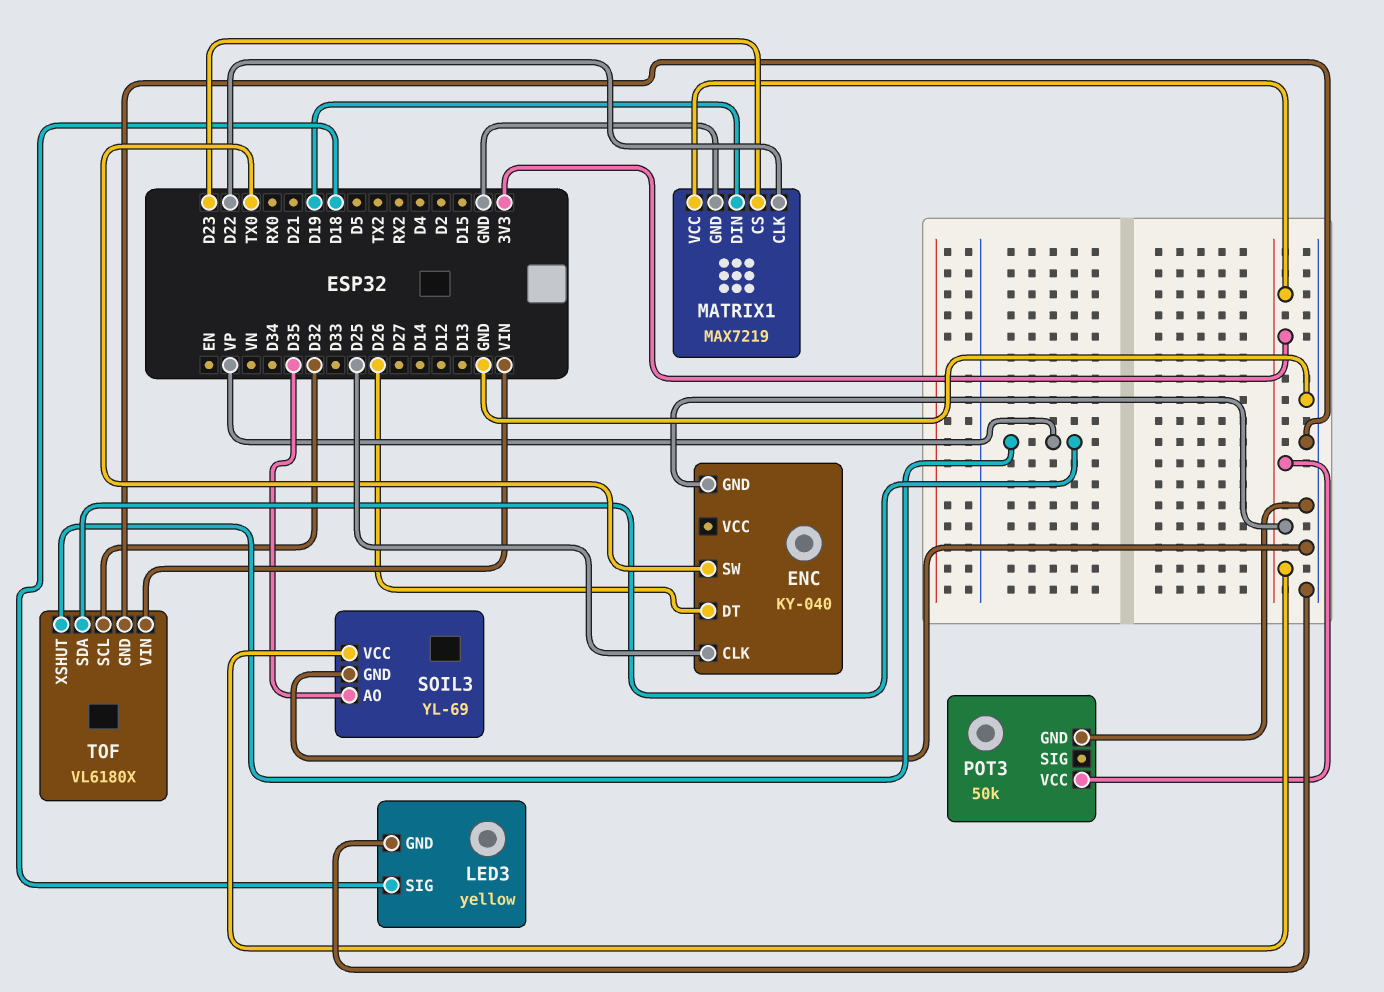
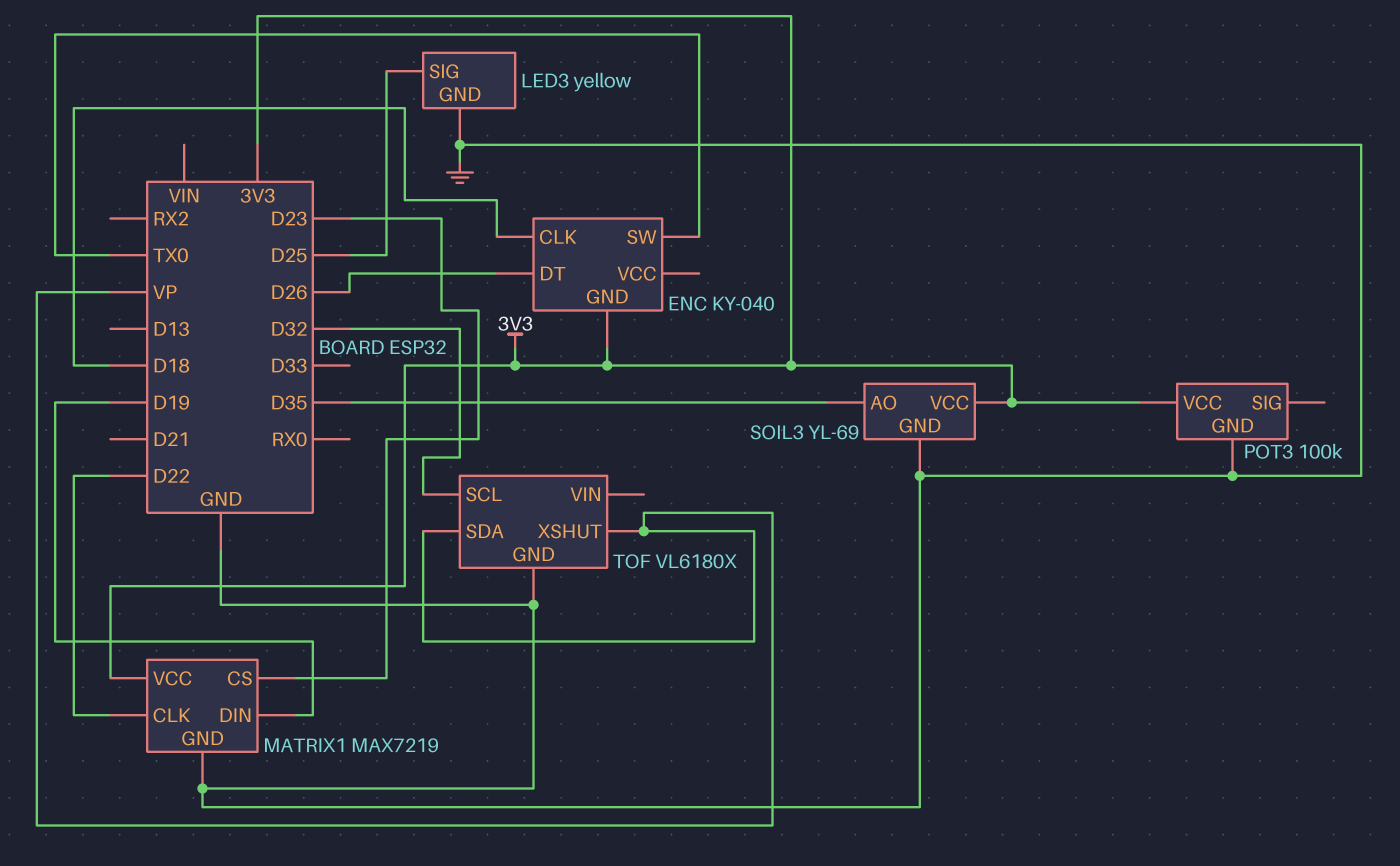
ENC pin CLK: D25 -> D18
LED3 pin SIG: D18 -> D25
POT3: 50k -> 100k
TOF pin VIN: VIN -> none

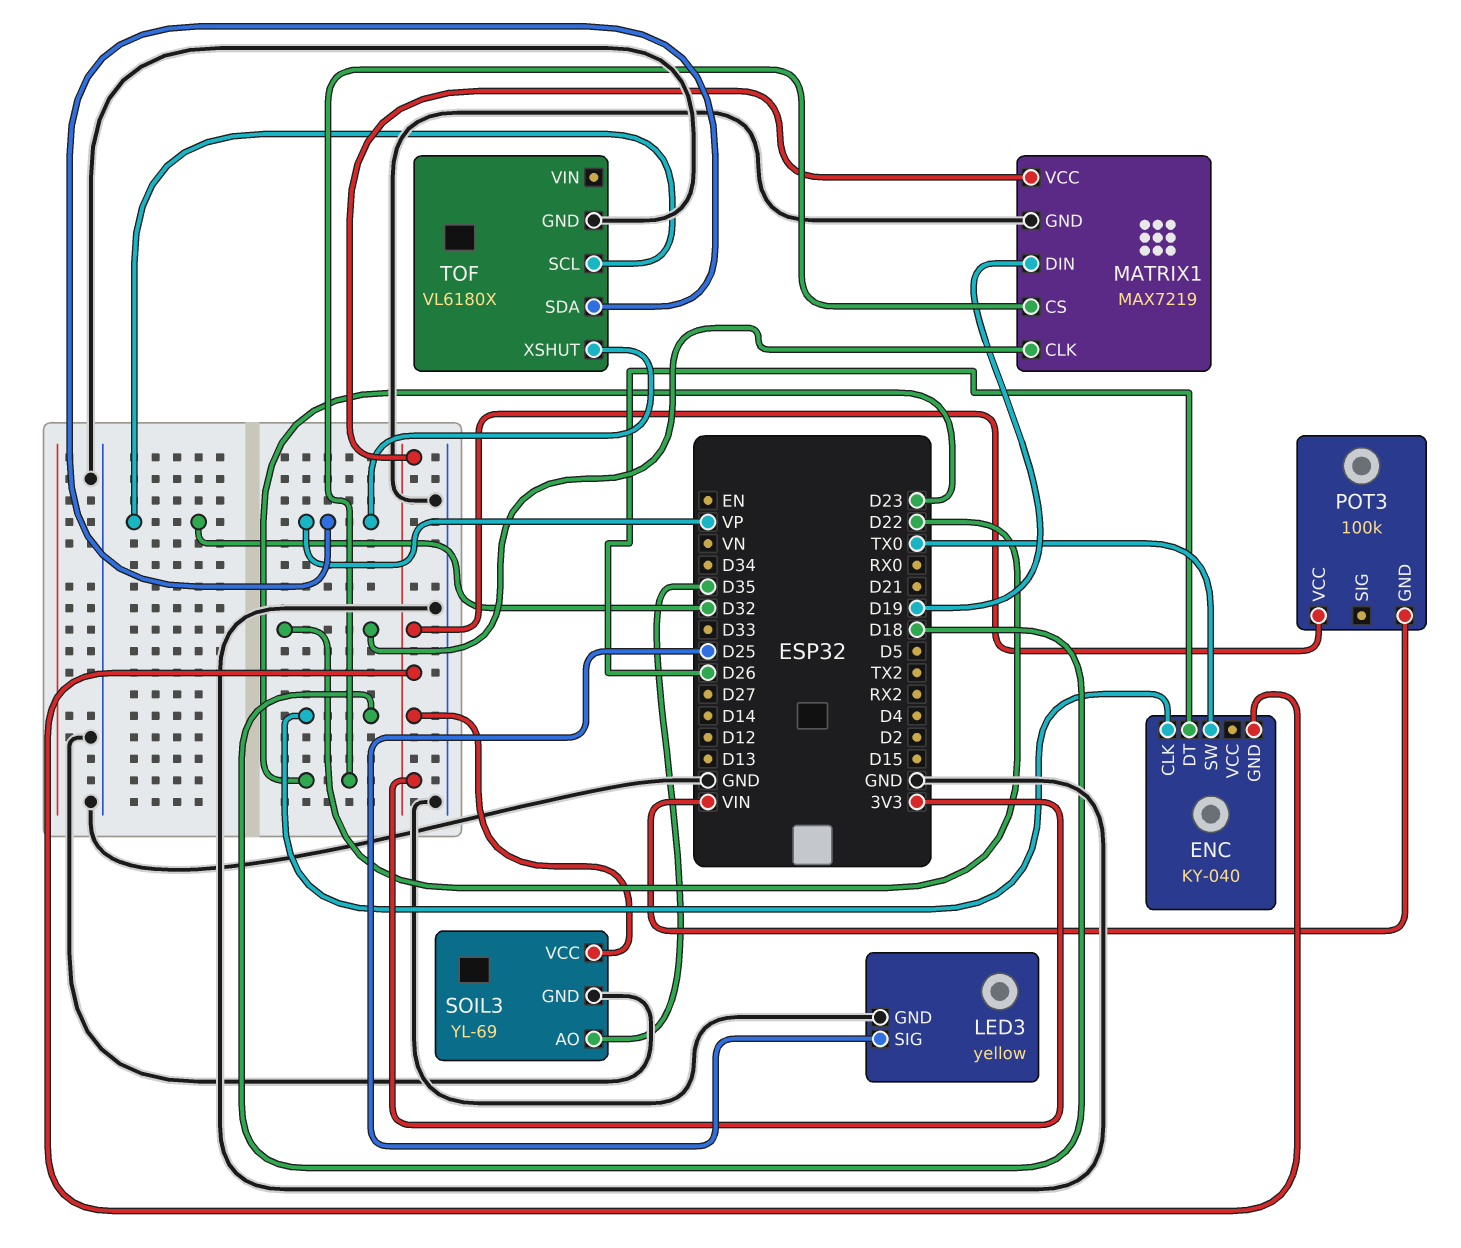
POT3 pin GND: GND -> VIN

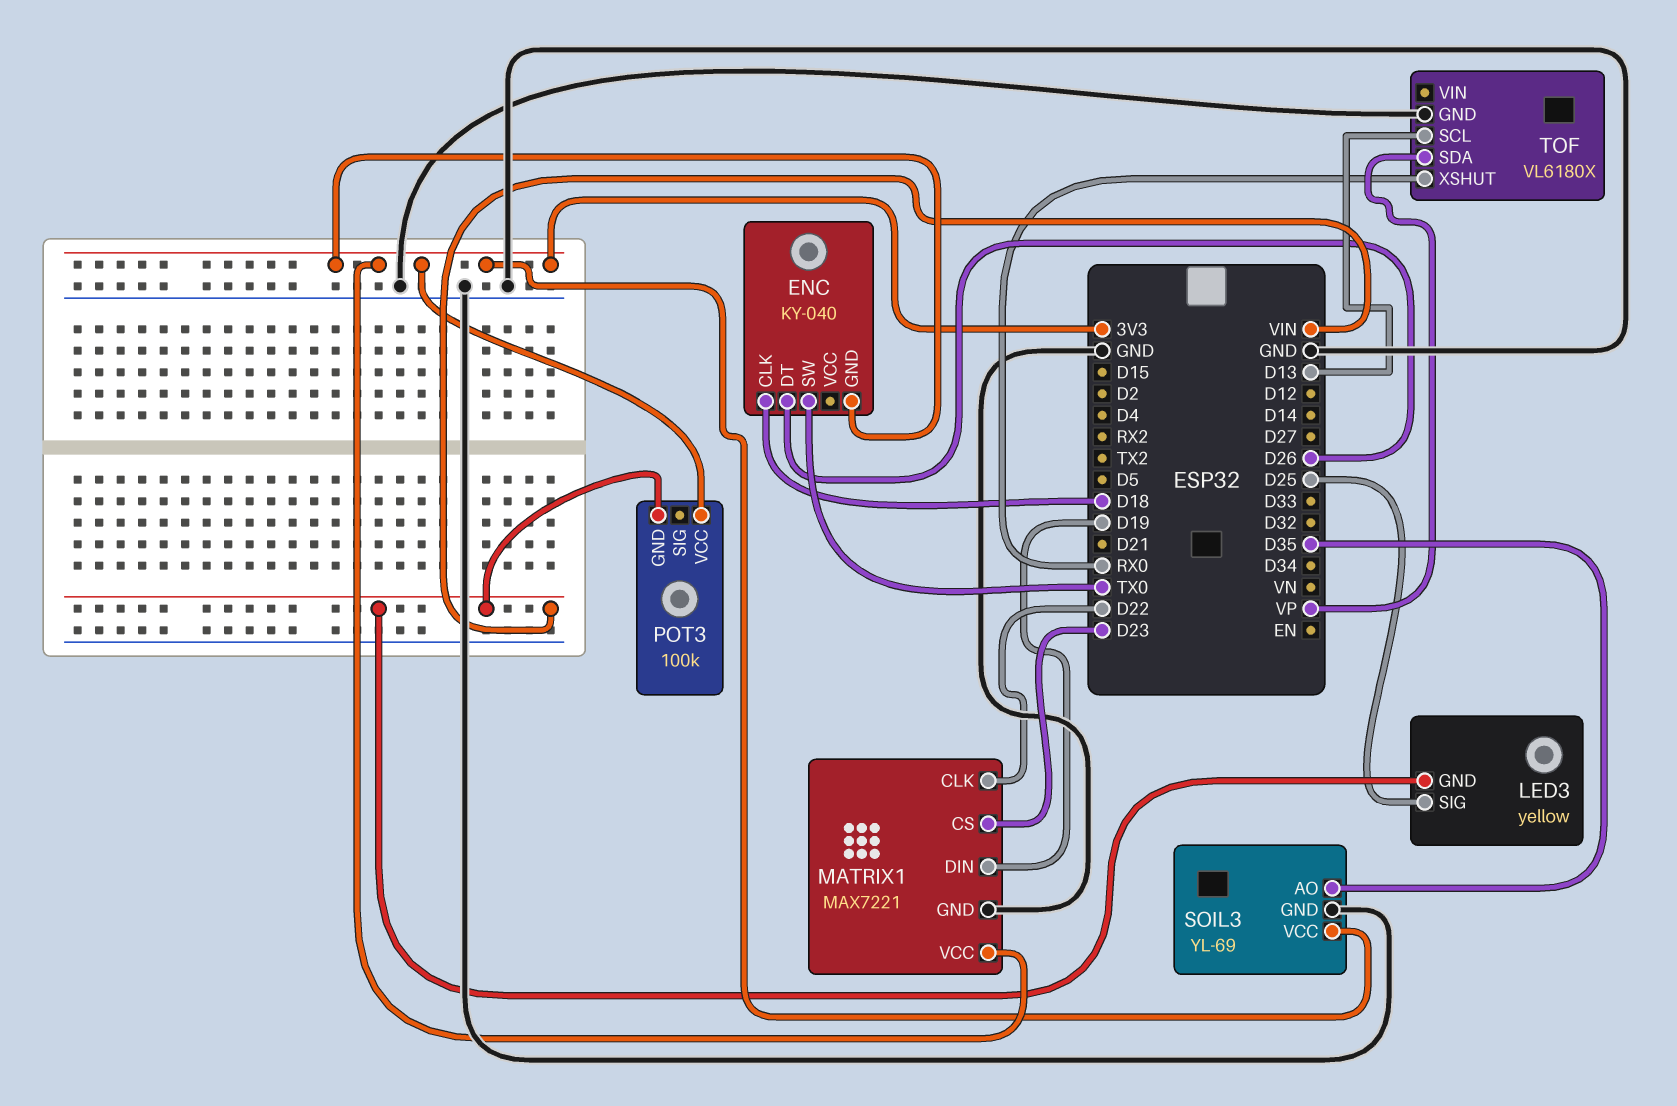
LED3 pin GND: GND -> VIN
MATRIX1: MAX7219 -> MAX7221
TOF pin SCL: D32 -> D13
TOF pin XSHUT: VP -> RX0

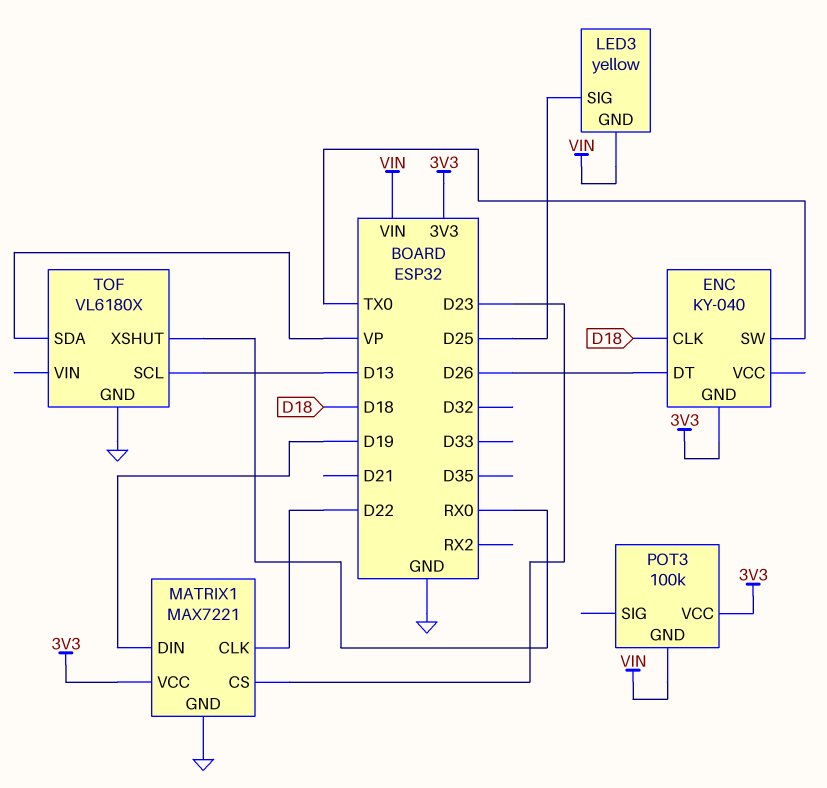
SOIL3: YL-69 -> none
SOIL3 pin AO: D35 -> none
SOIL3 pin GND: GND -> none
SOIL3 pin VCC: 3V3 -> none

